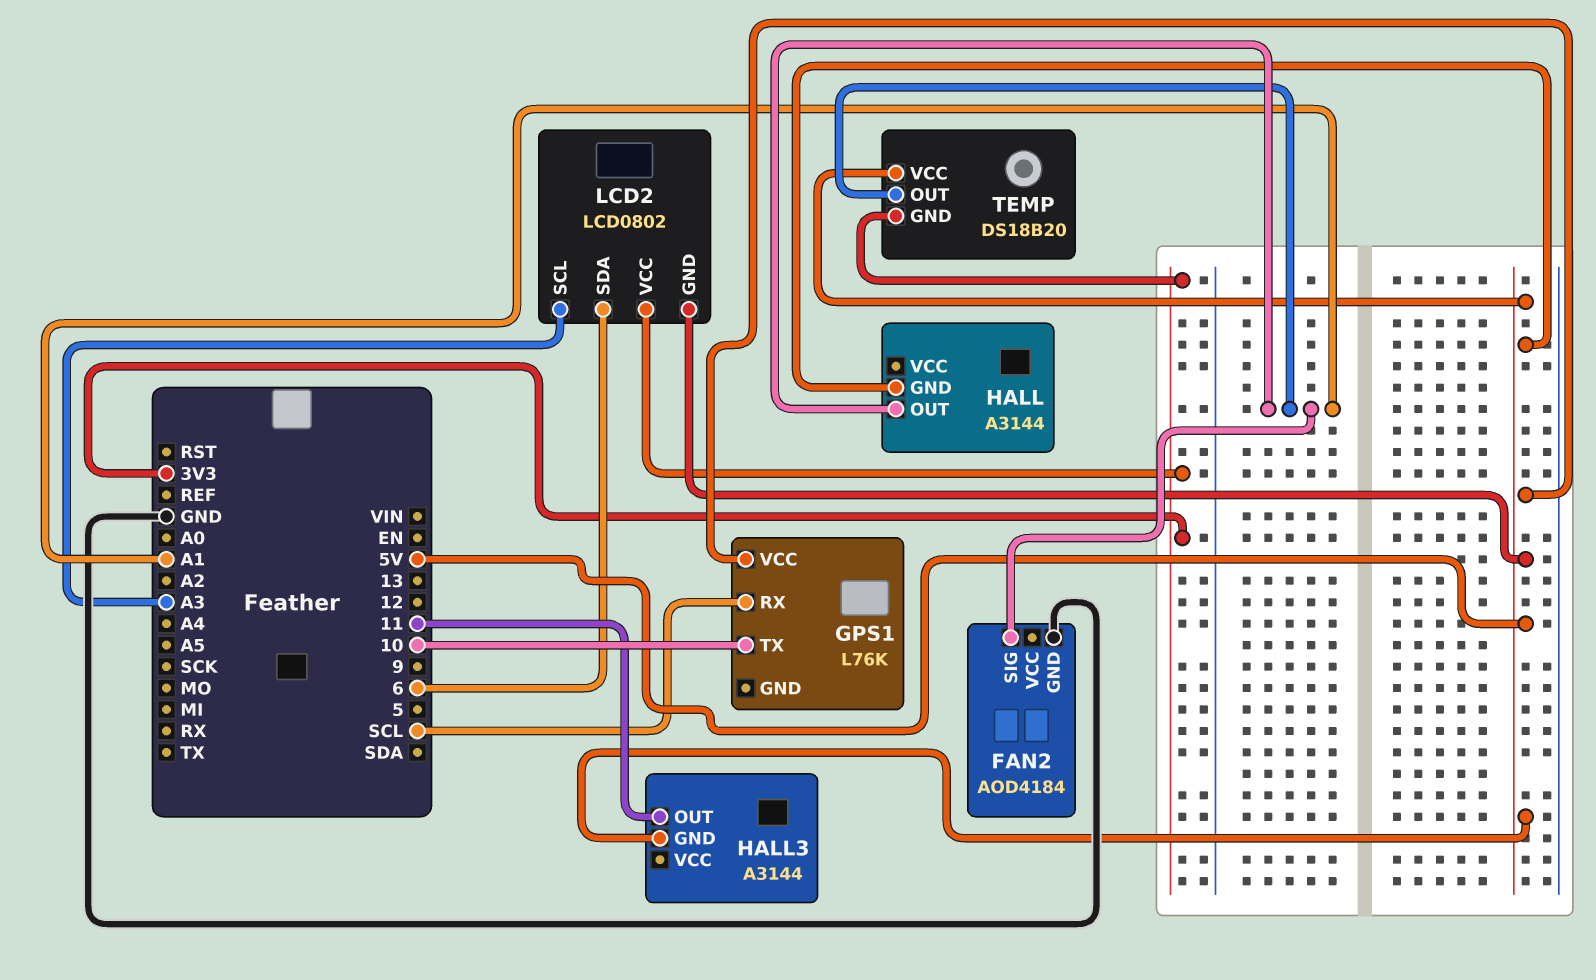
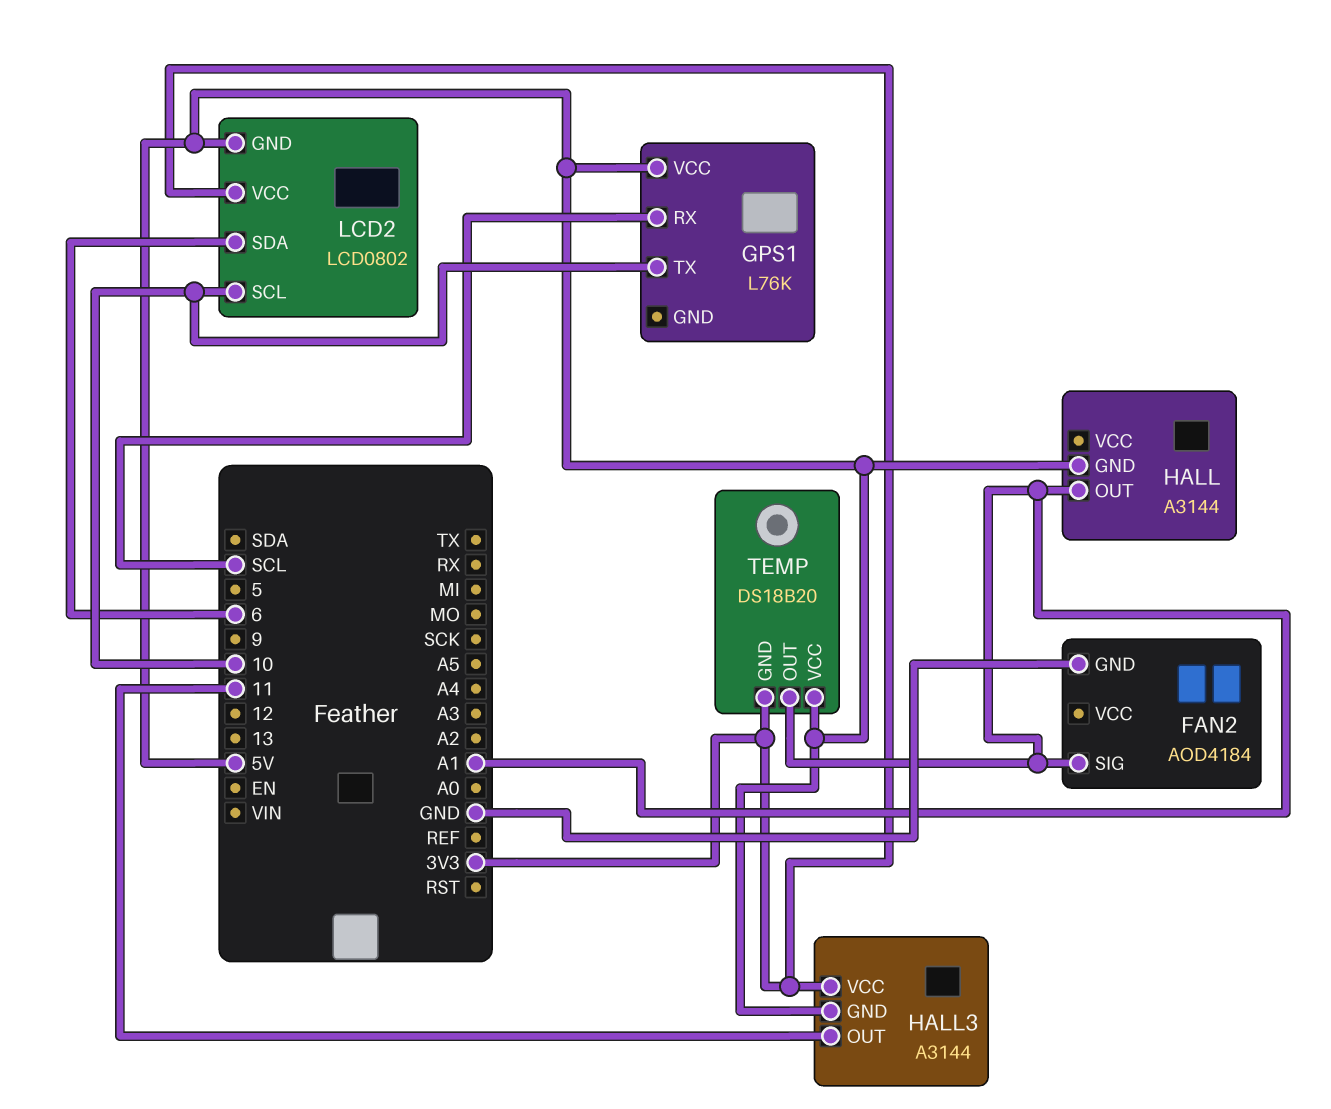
HALL3 pin VCC: none -> 3V3
LCD2 pin SCL: A3 -> 10

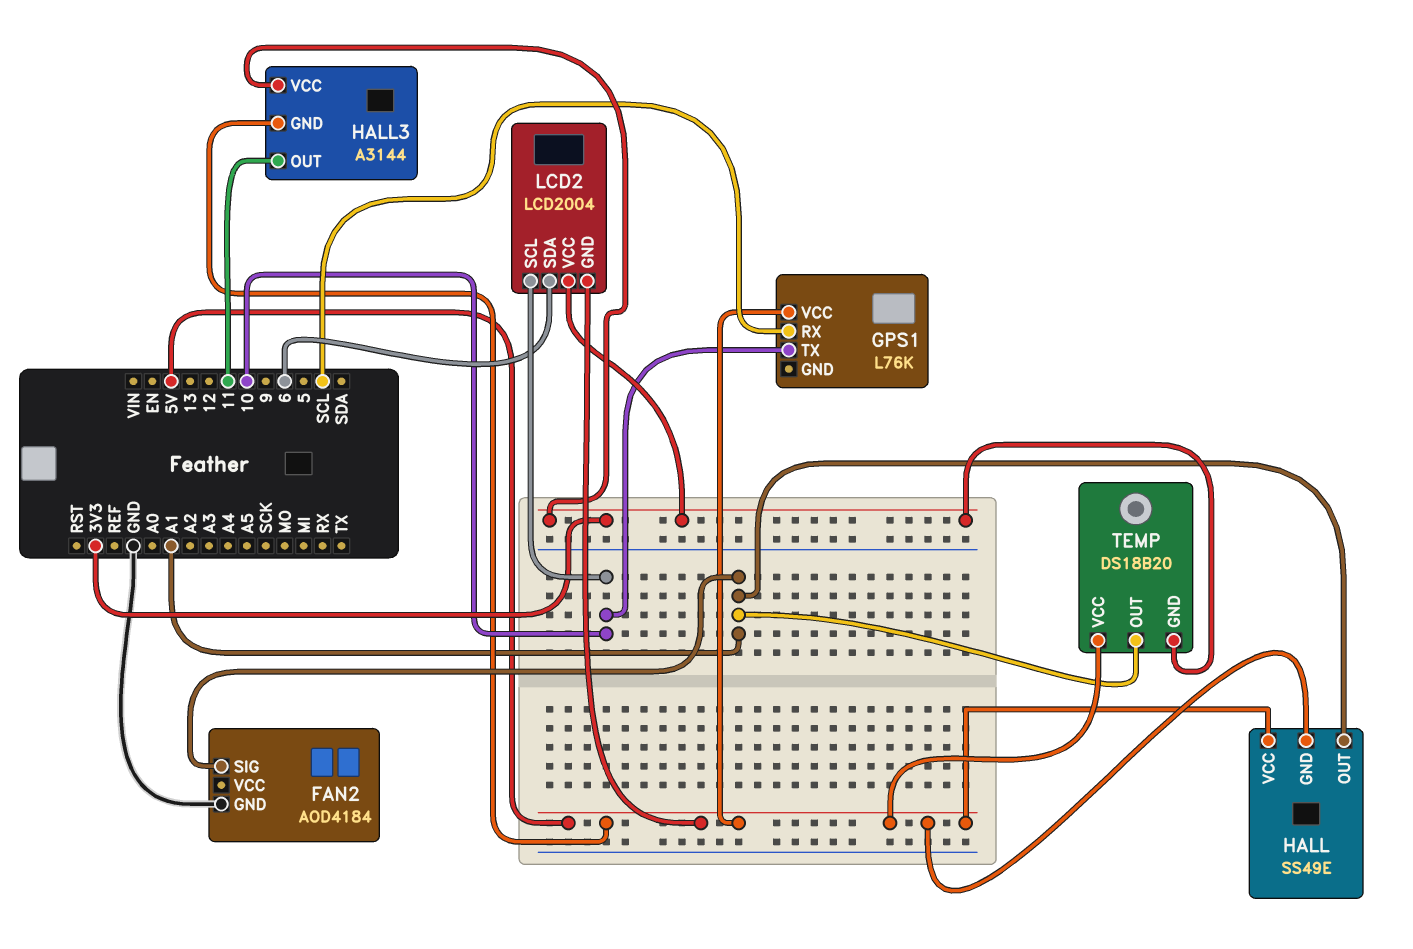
HALL: A3144 -> SS49E
HALL pin VCC: none -> 5V
LCD2: LCD0802 -> LCD2004

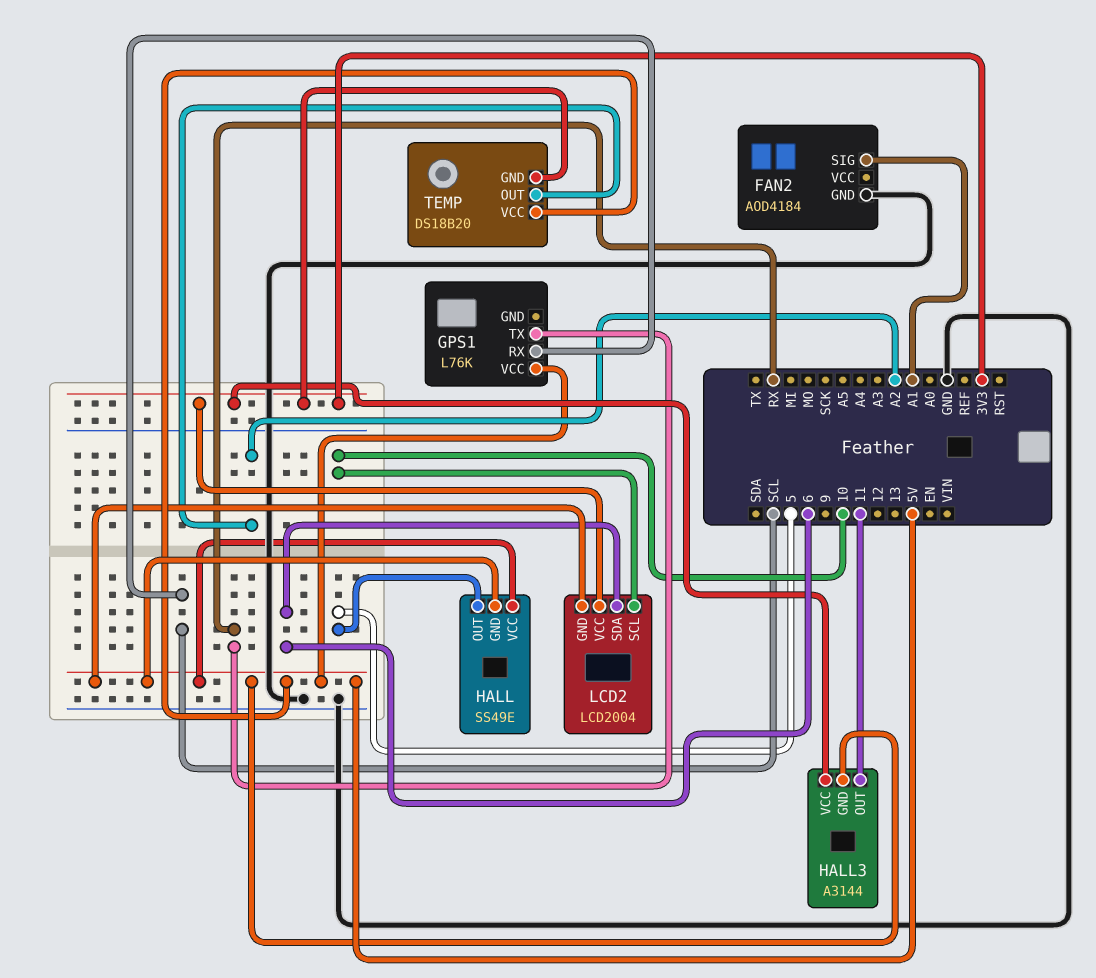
GPS1 pin TX: 10 -> RX
HALL pin OUT: A1 -> 5
TEMP pin OUT: A1 -> A2

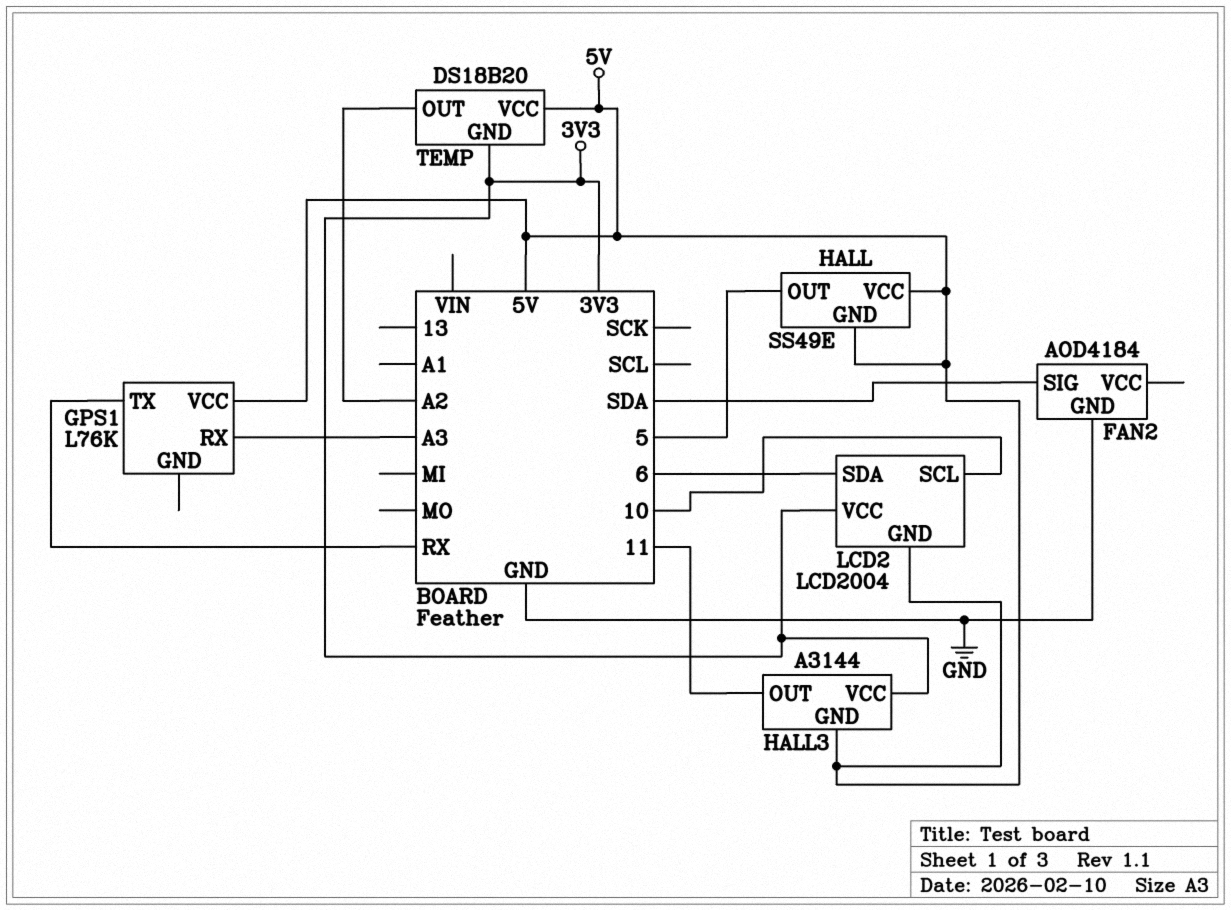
FAN2 pin SIG: A1 -> SDA
GPS1 pin RX: SCL -> A3

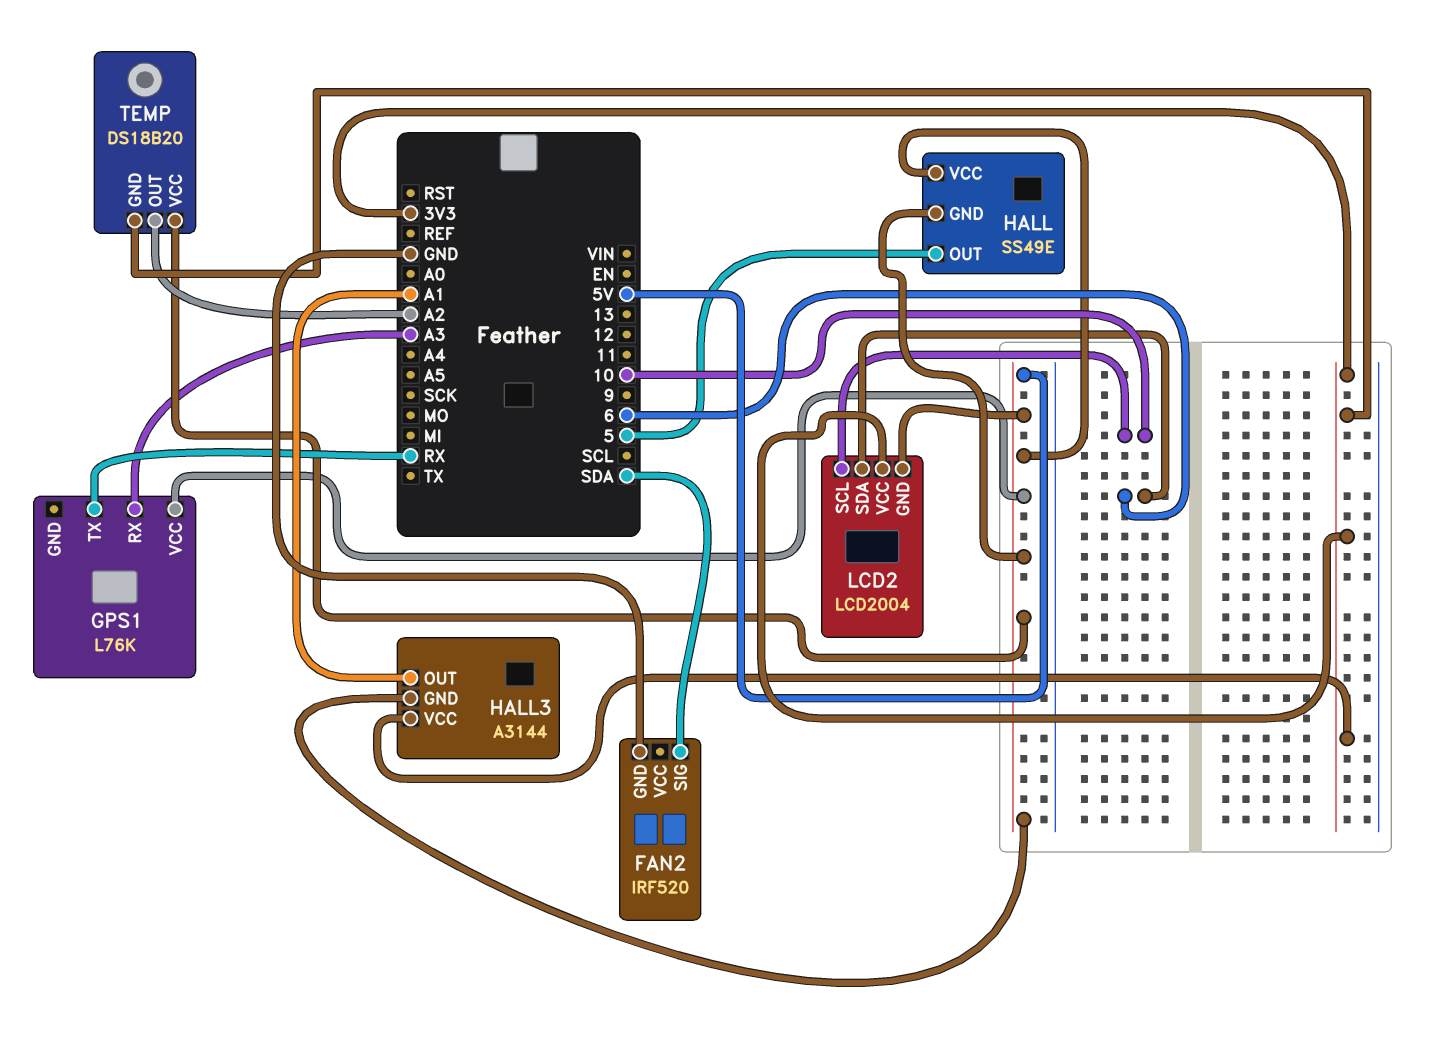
FAN2: AOD4184 -> IRF520
HALL3 pin OUT: 11 -> A1

